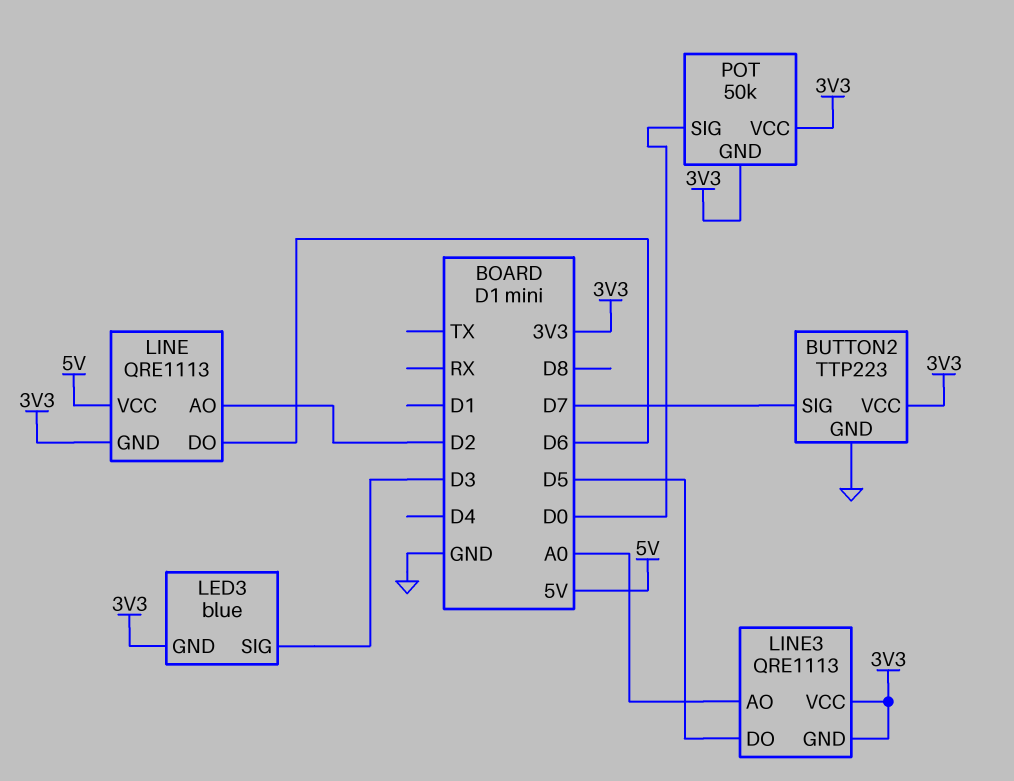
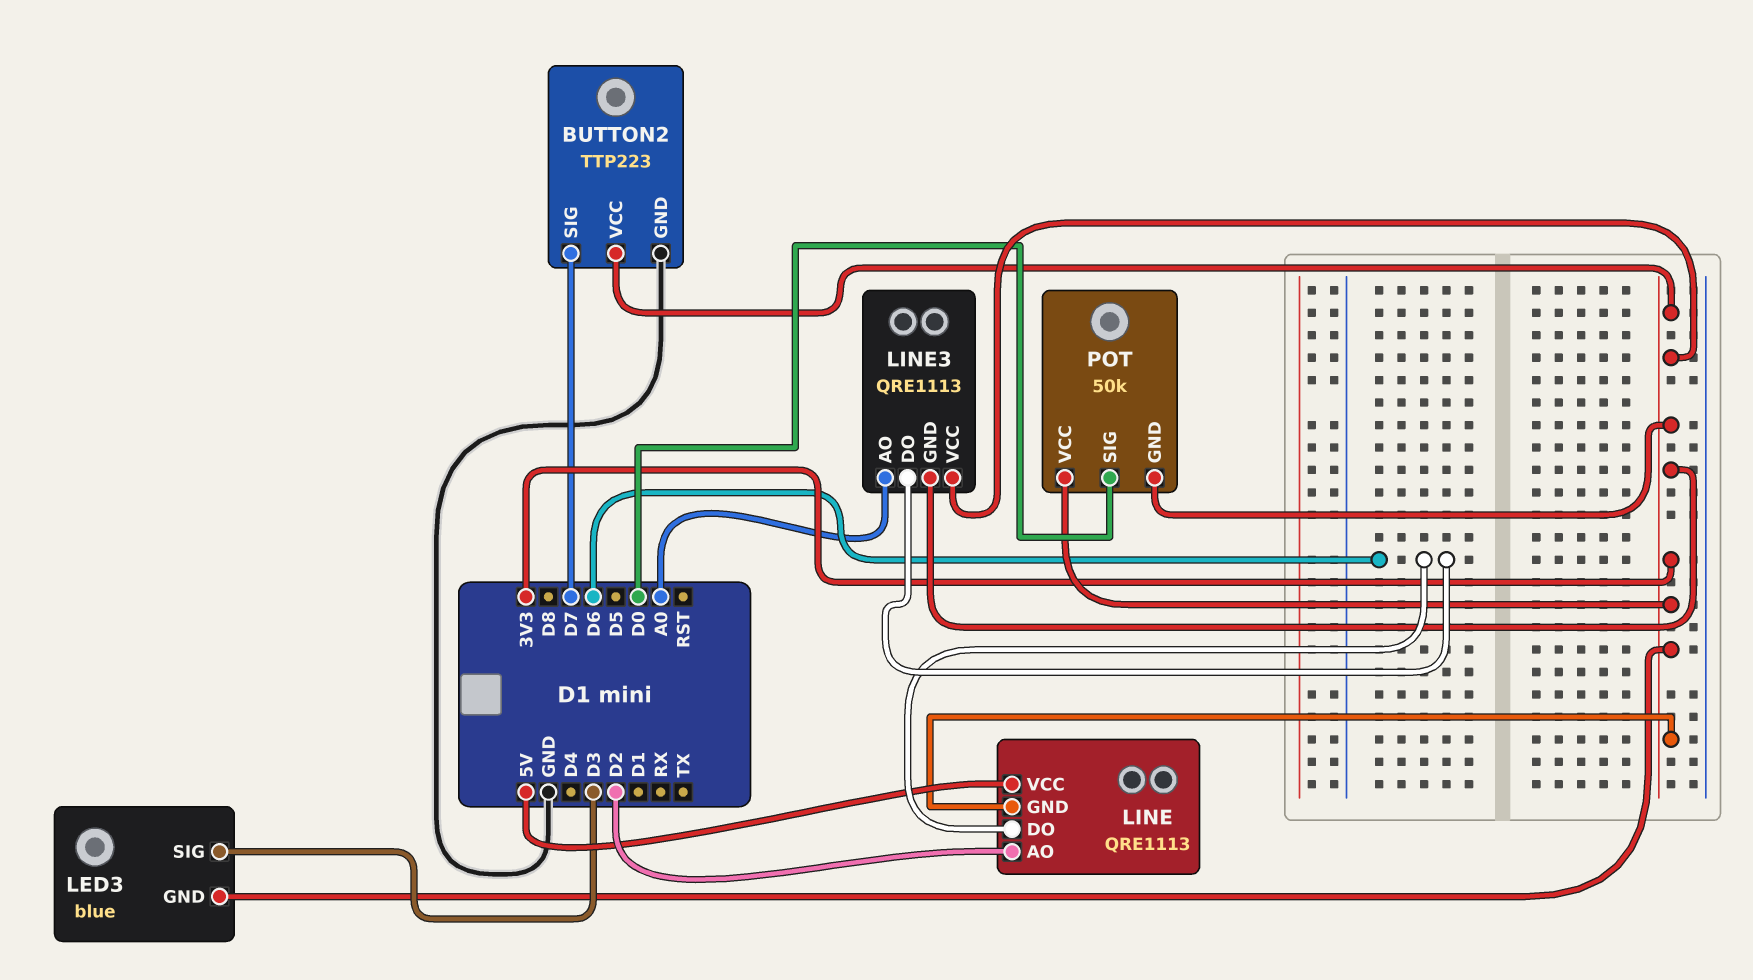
LINE3 pin DO: D5 -> D6

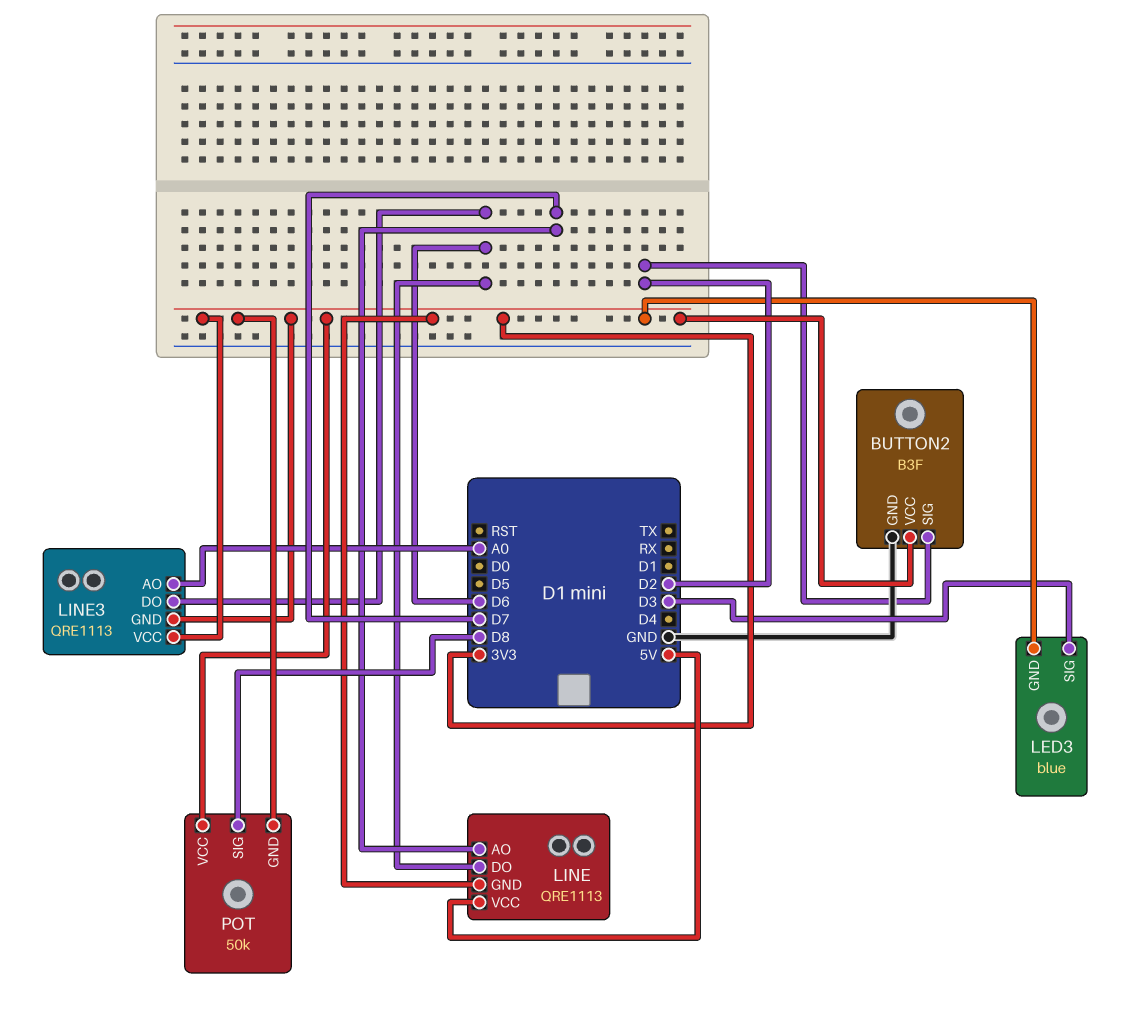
BUTTON2: TTP223 -> B3F
BUTTON2 pin SIG: D7 -> D2
LINE pin AO: D2 -> D7
POT pin SIG: D0 -> D8

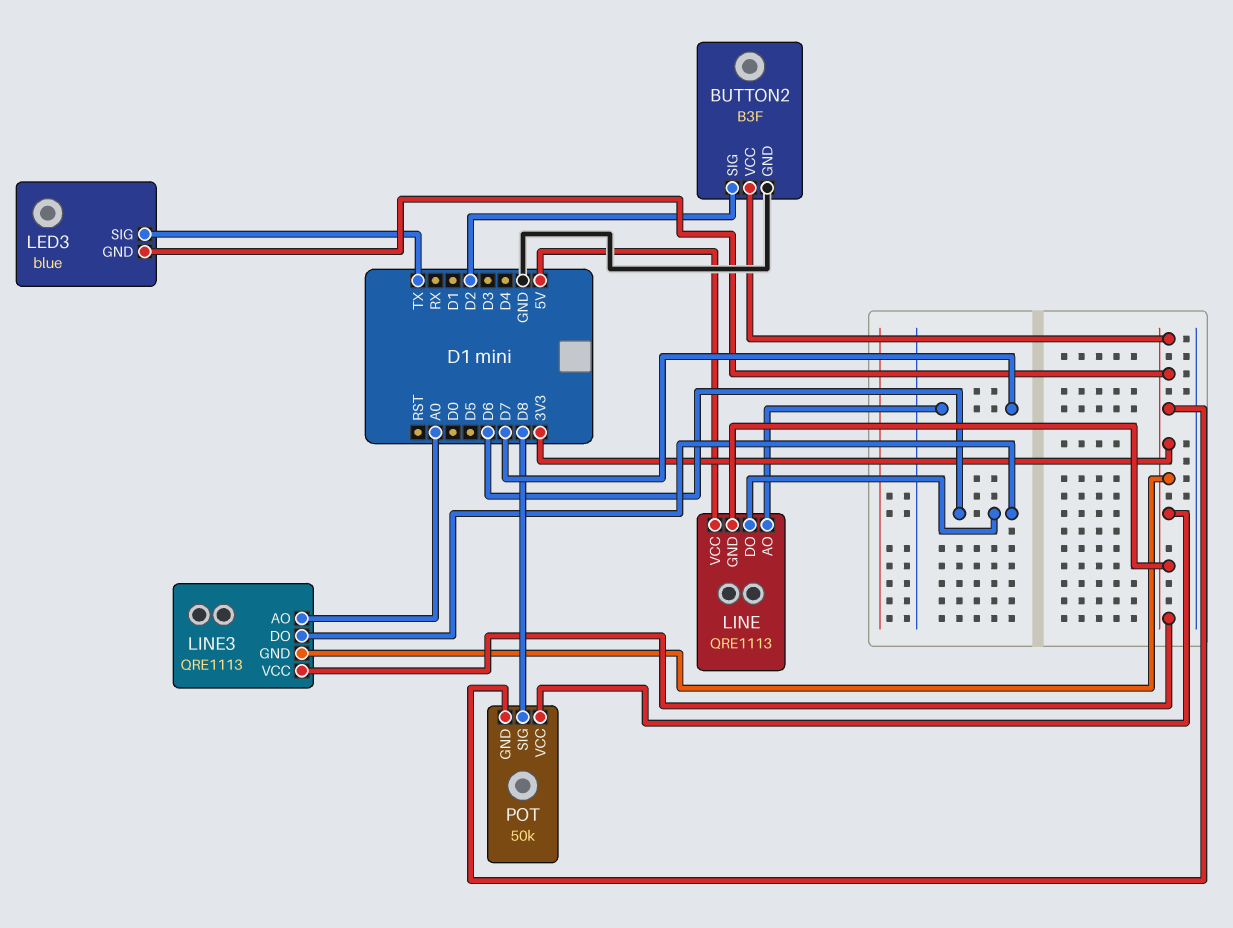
LED3 pin SIG: D3 -> TX

